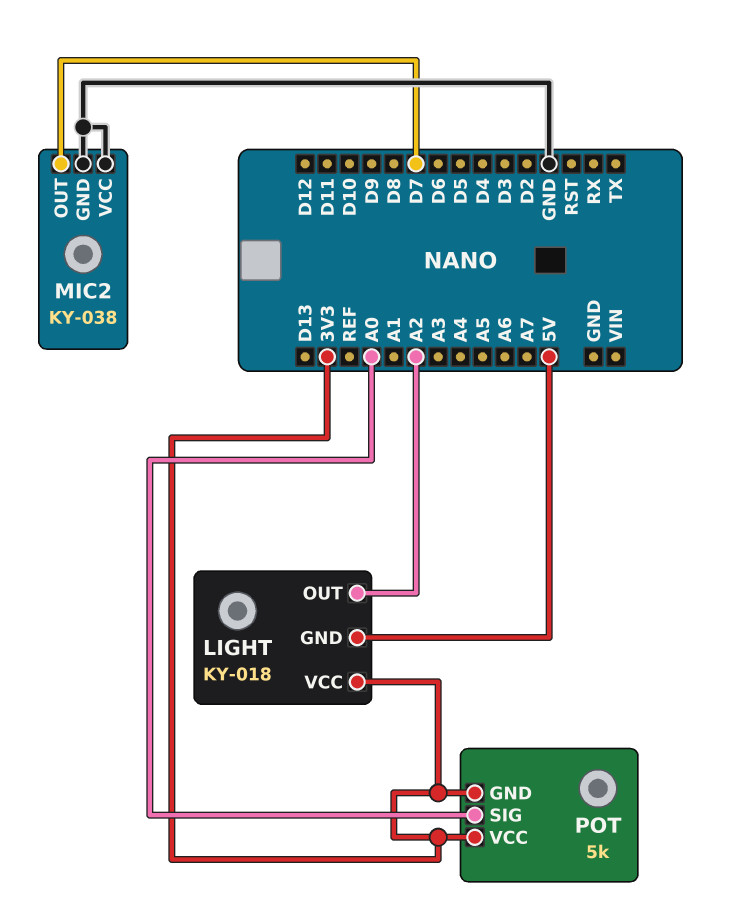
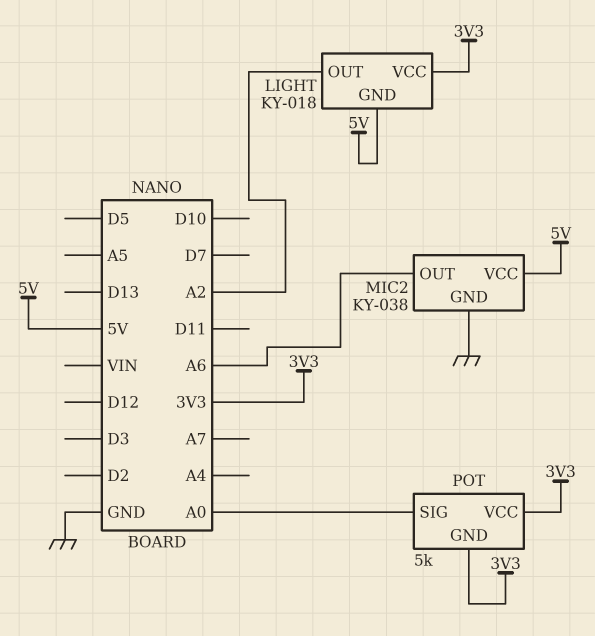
MIC2 pin OUT: D7 -> A6
MIC2 pin VCC: GND -> 5V

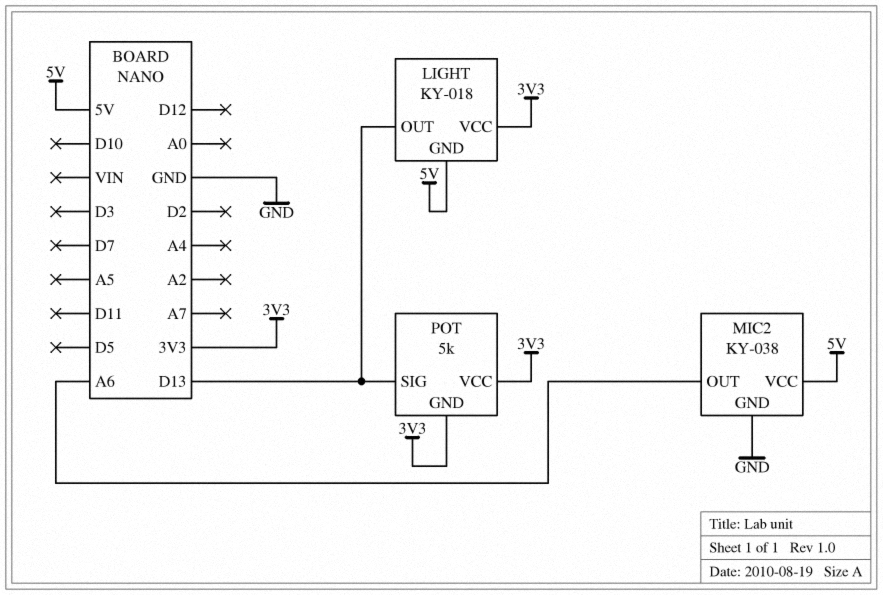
LIGHT pin OUT: A2 -> D13
POT pin SIG: A0 -> D13

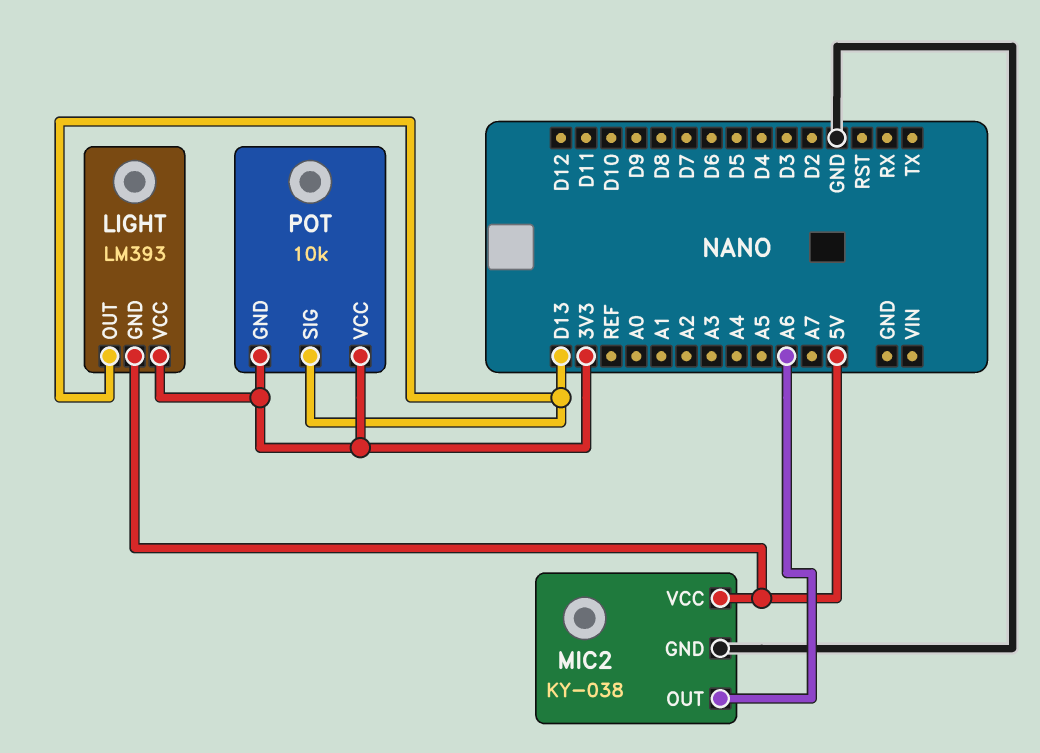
LIGHT: KY-018 -> LM393
POT: 5k -> 10k

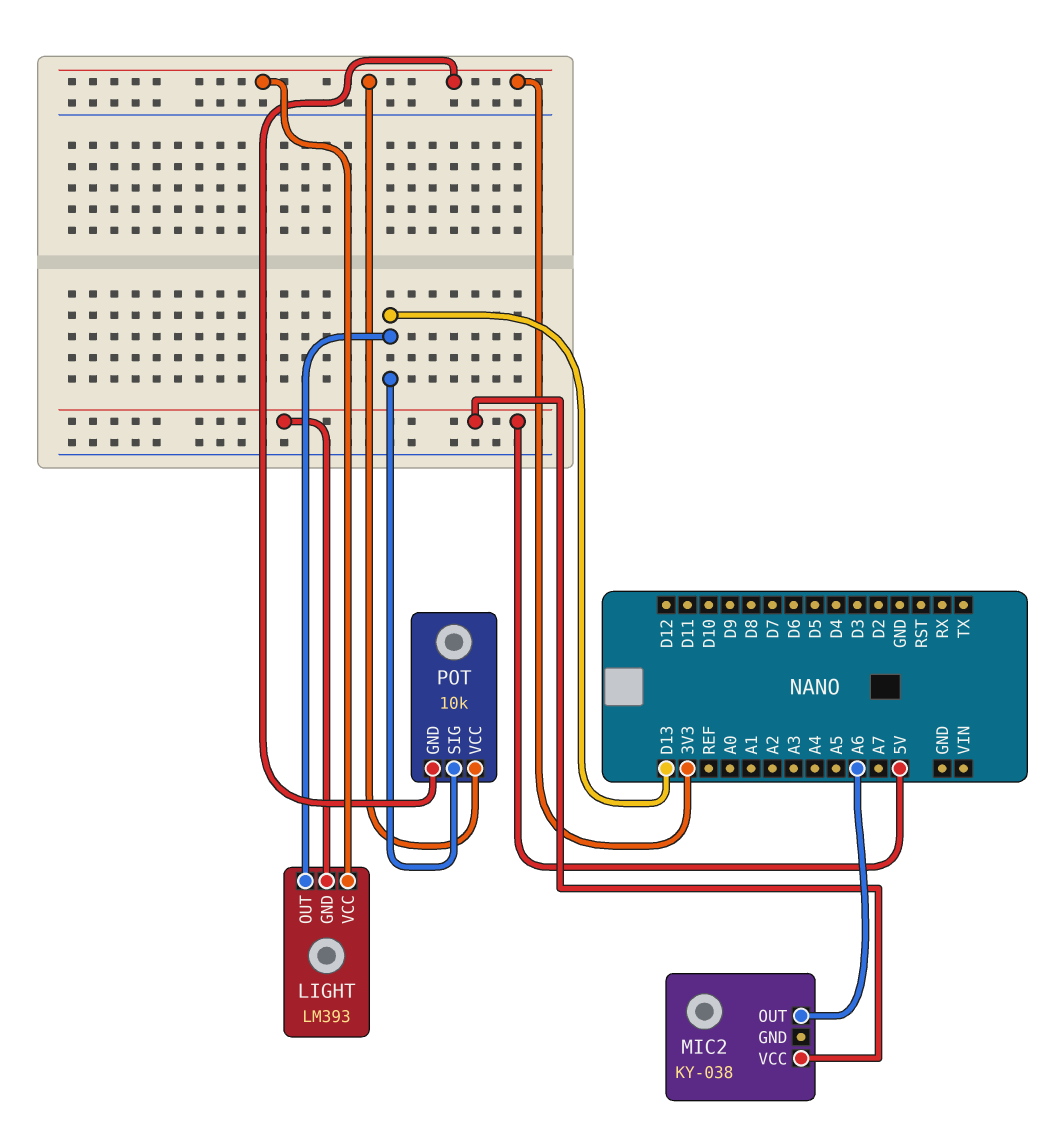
MIC2 pin GND: GND -> none

